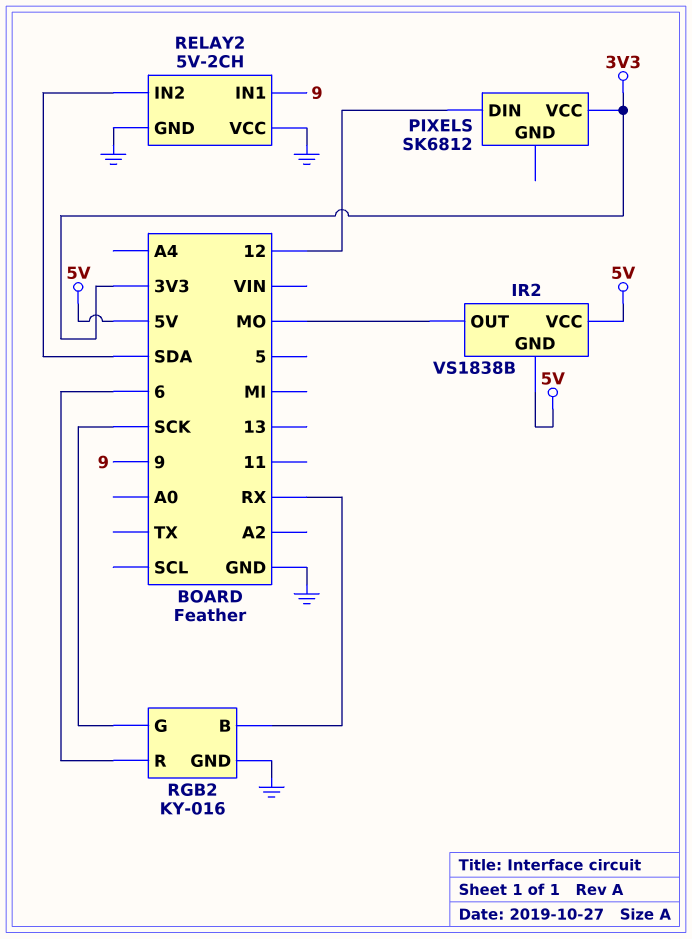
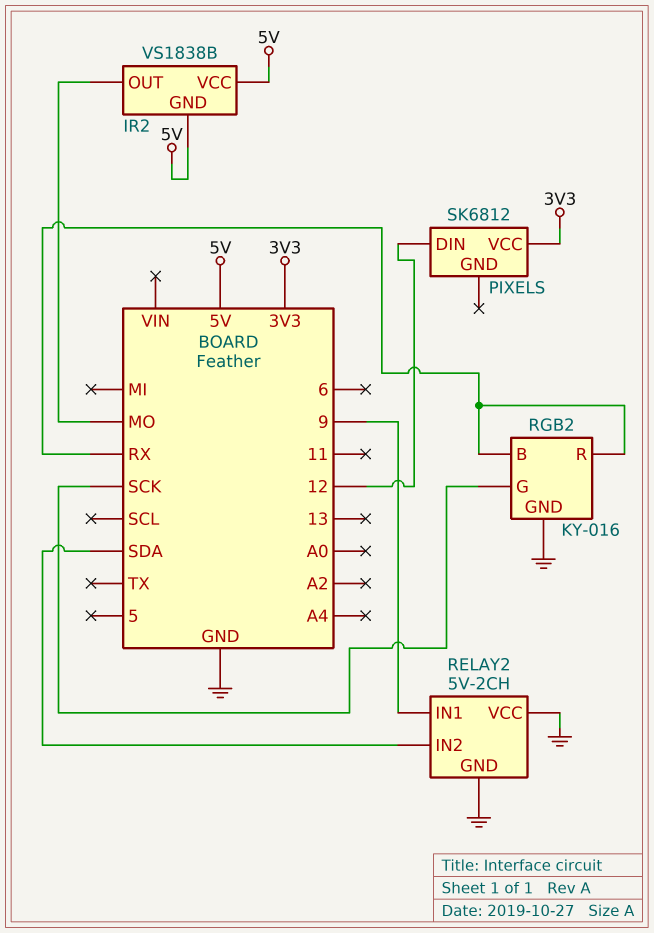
RGB2 pin R: 6 -> RX

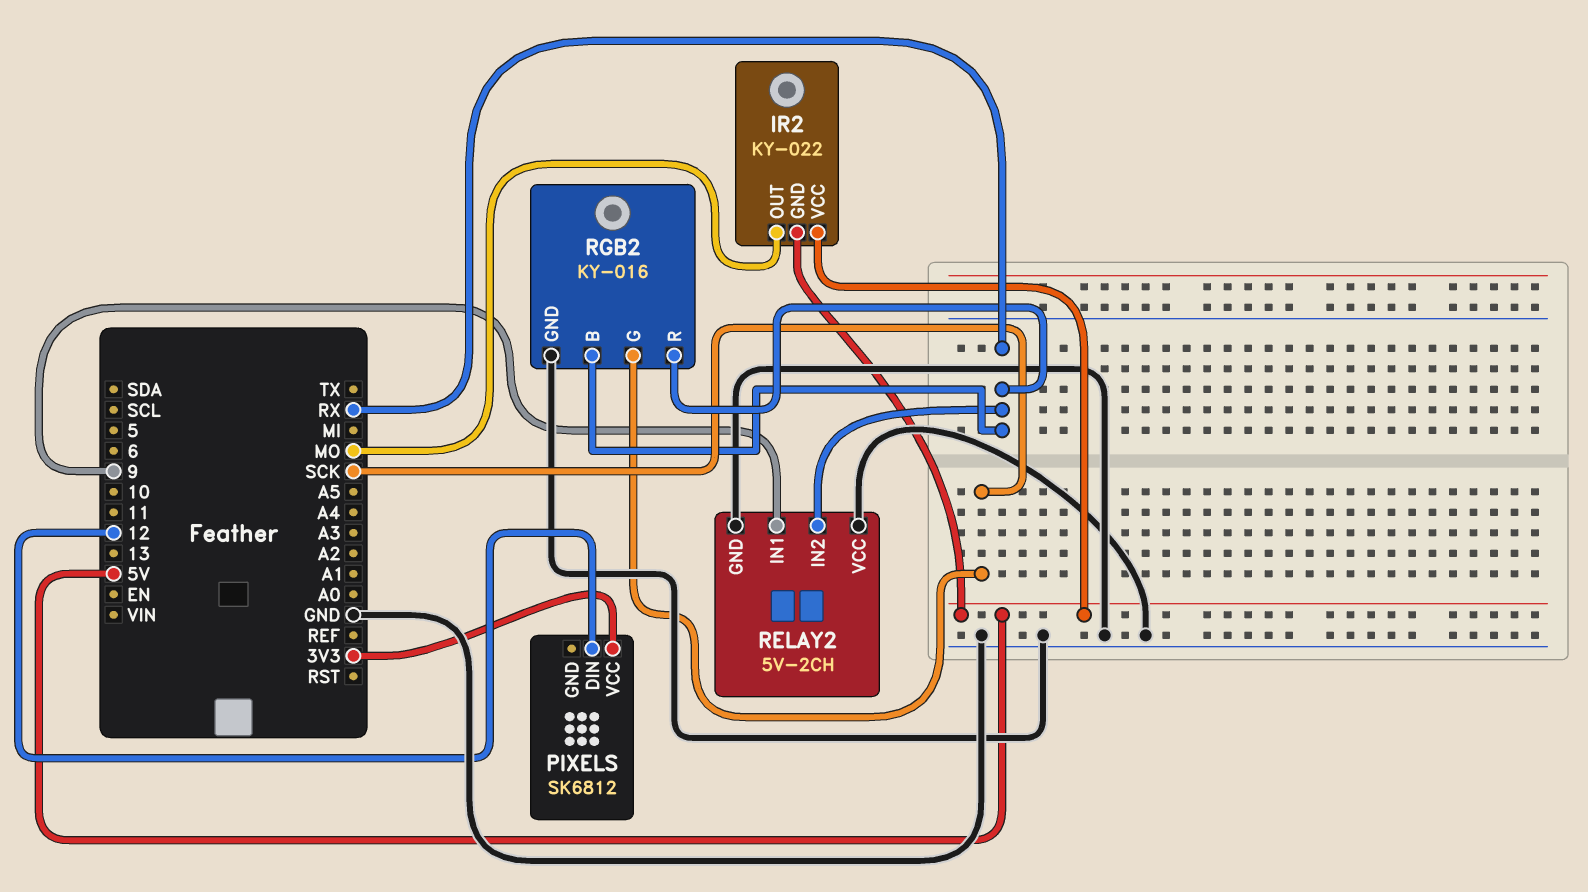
IR2: VS1838B -> KY-022
RELAY2 pin IN2: SDA -> RX

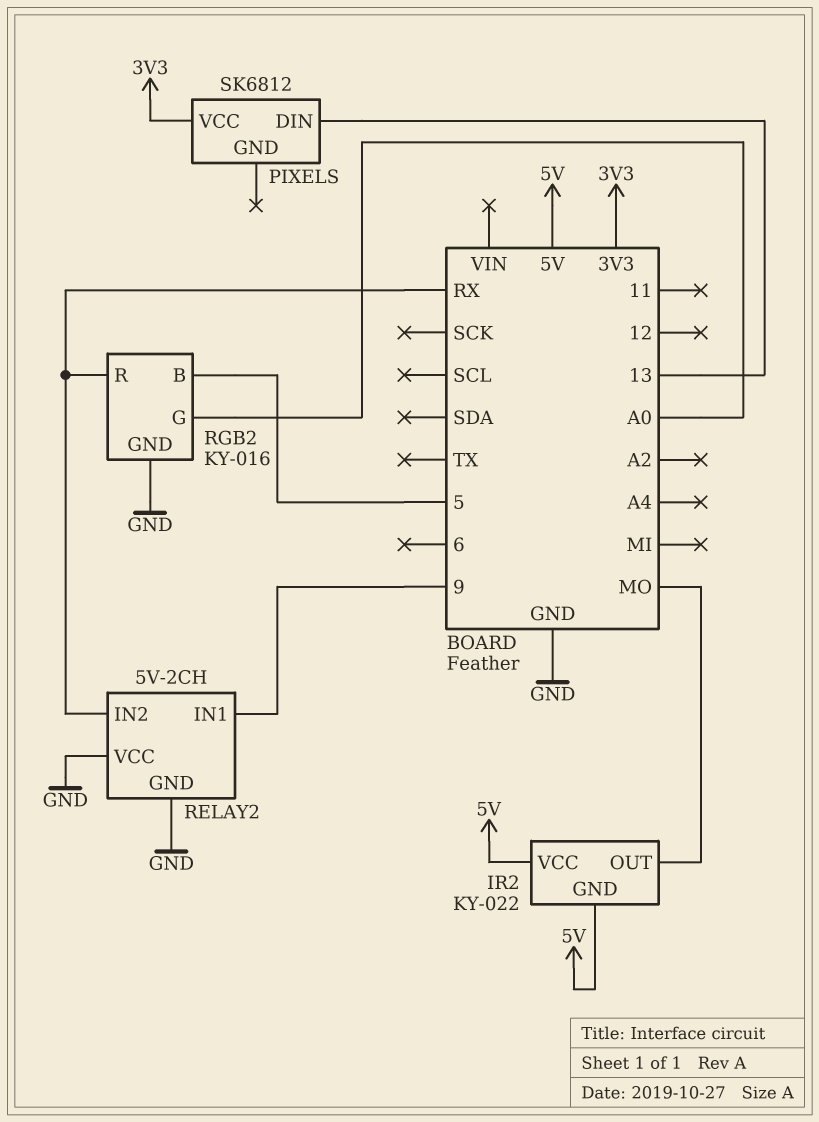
PIXELS pin DIN: 12 -> 13
RGB2 pin B: RX -> 5
RGB2 pin G: SCK -> A0

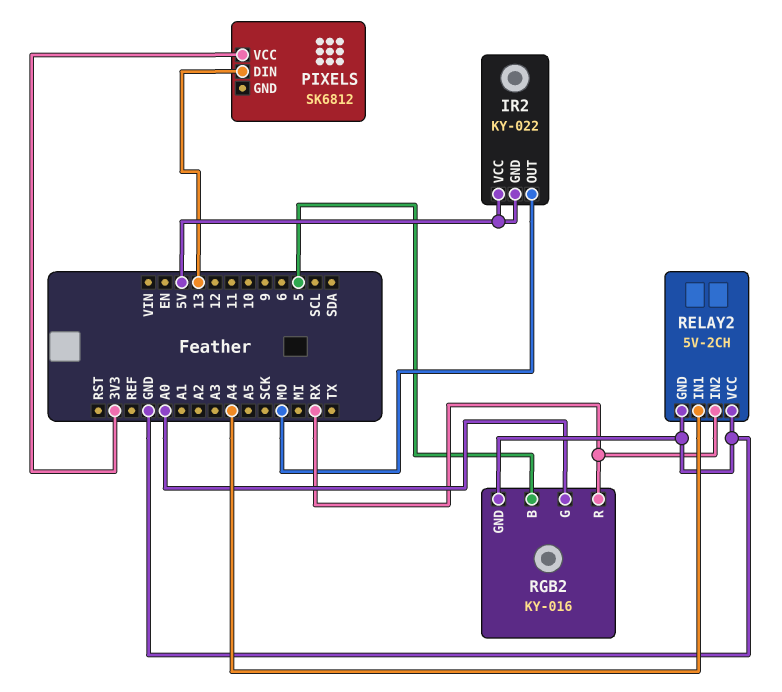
RELAY2 pin IN1: 9 -> A4

